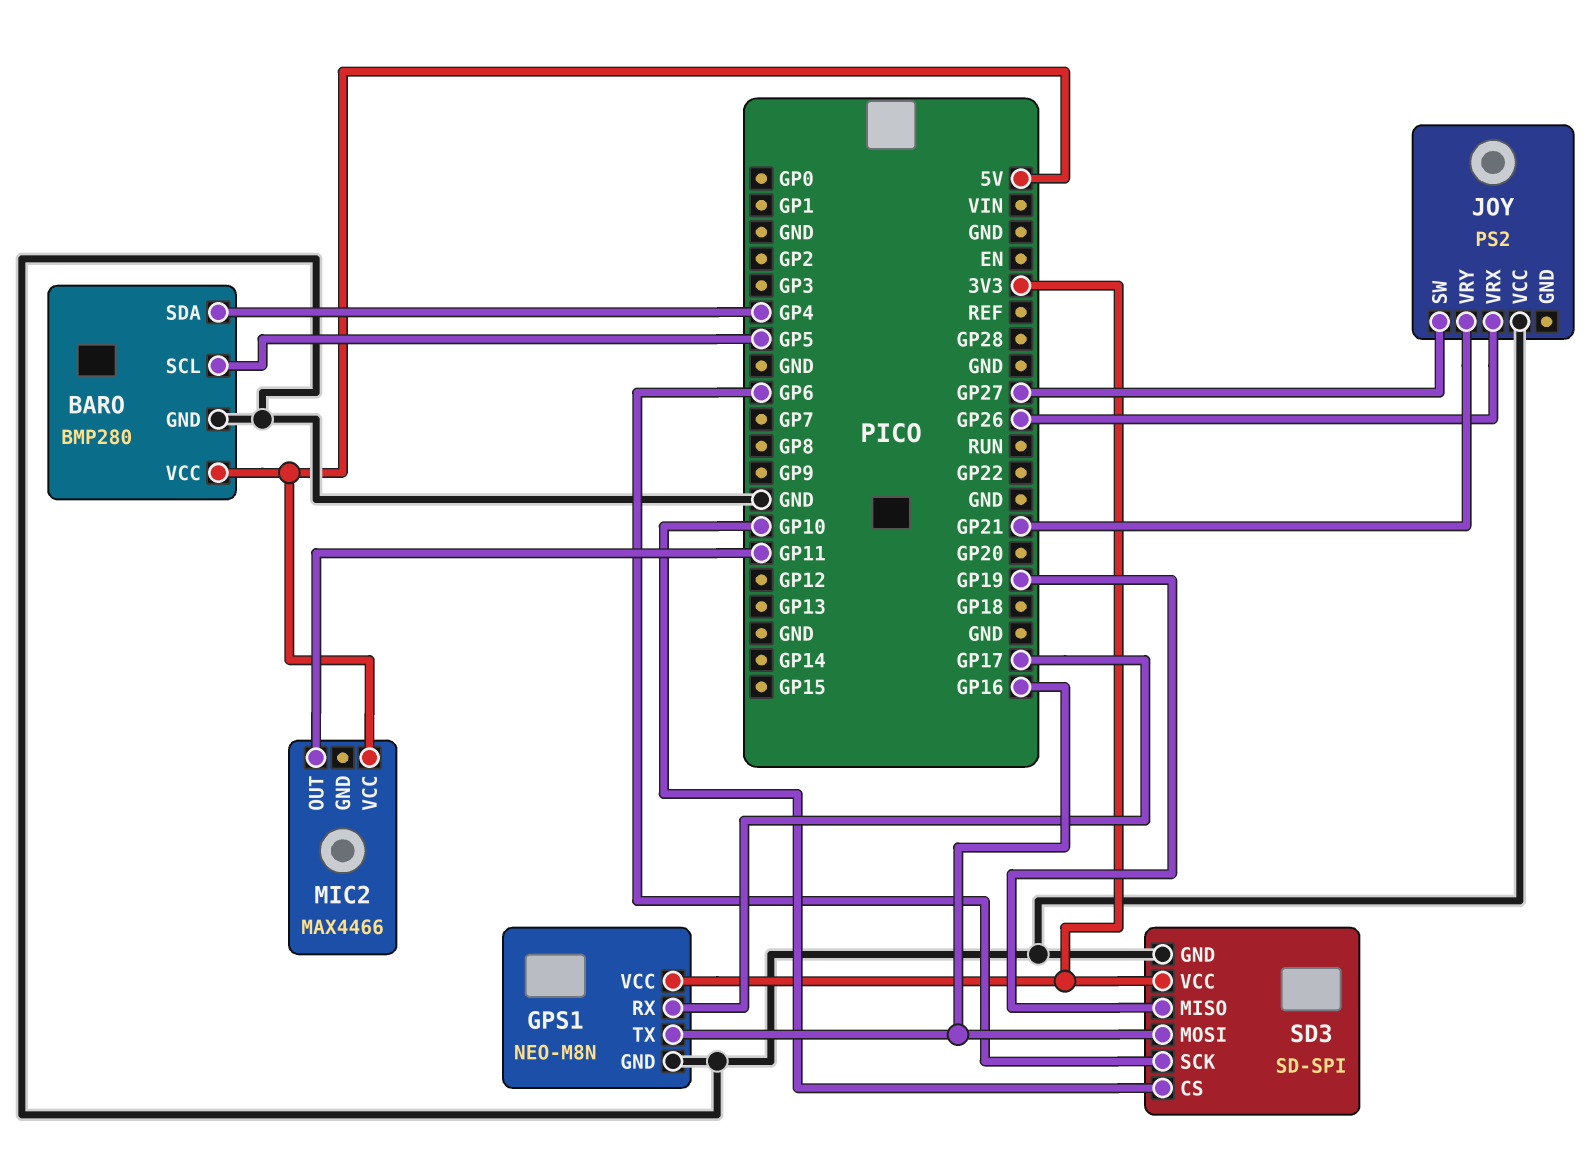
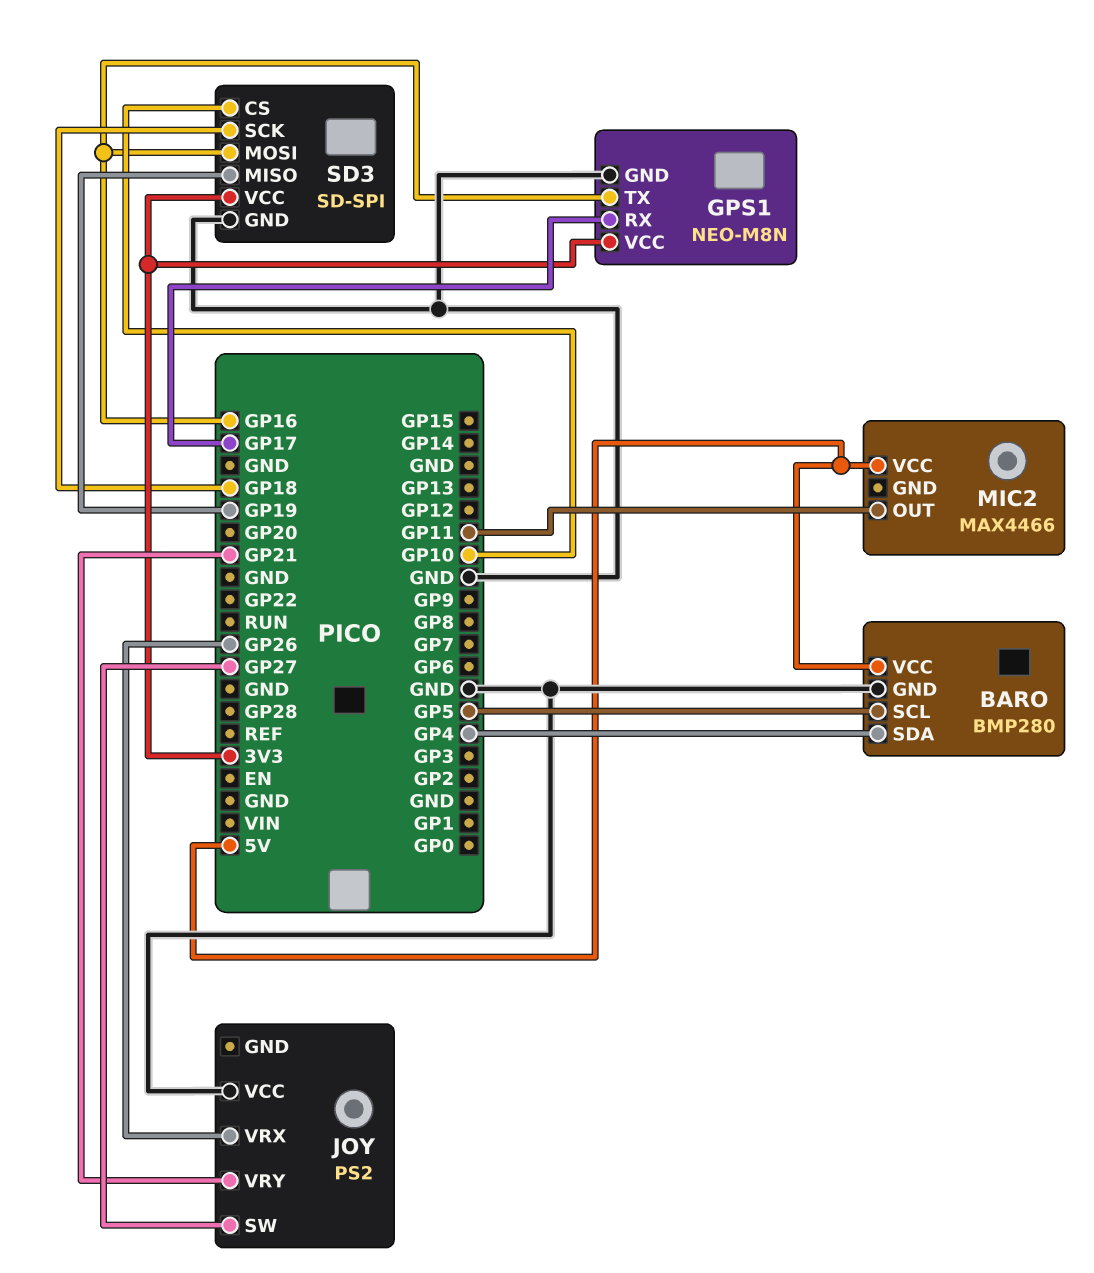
SD3 pin SCK: GP6 -> GP18

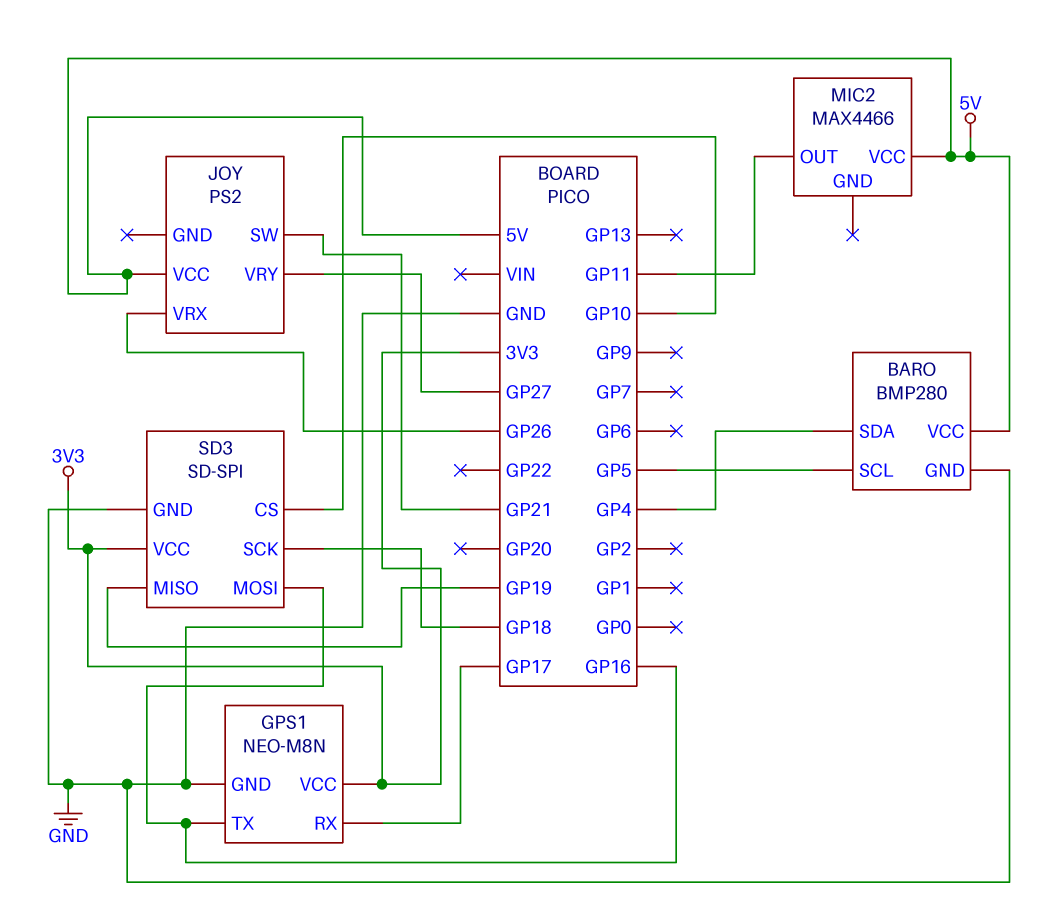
JOY pin SW: GP27 -> GP21
JOY pin VCC: GND -> 5V
JOY pin VRY: GP21 -> GP27

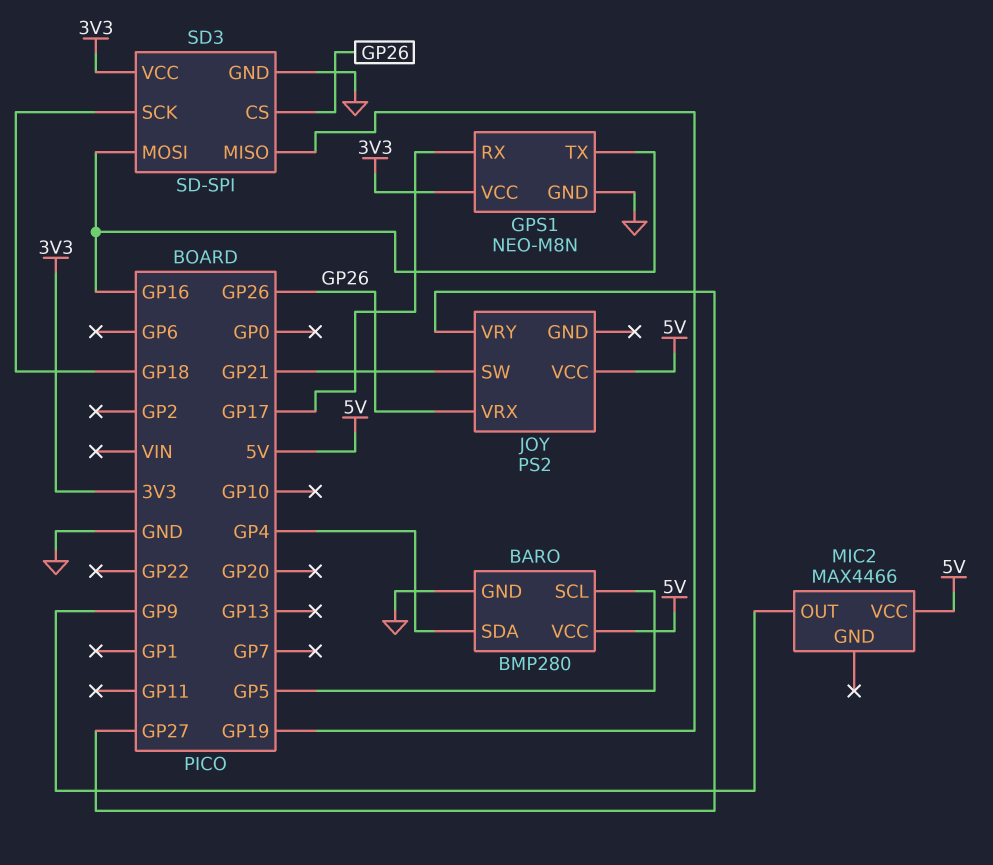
MIC2 pin OUT: GP11 -> GP9
SD3 pin CS: GP10 -> GP26

